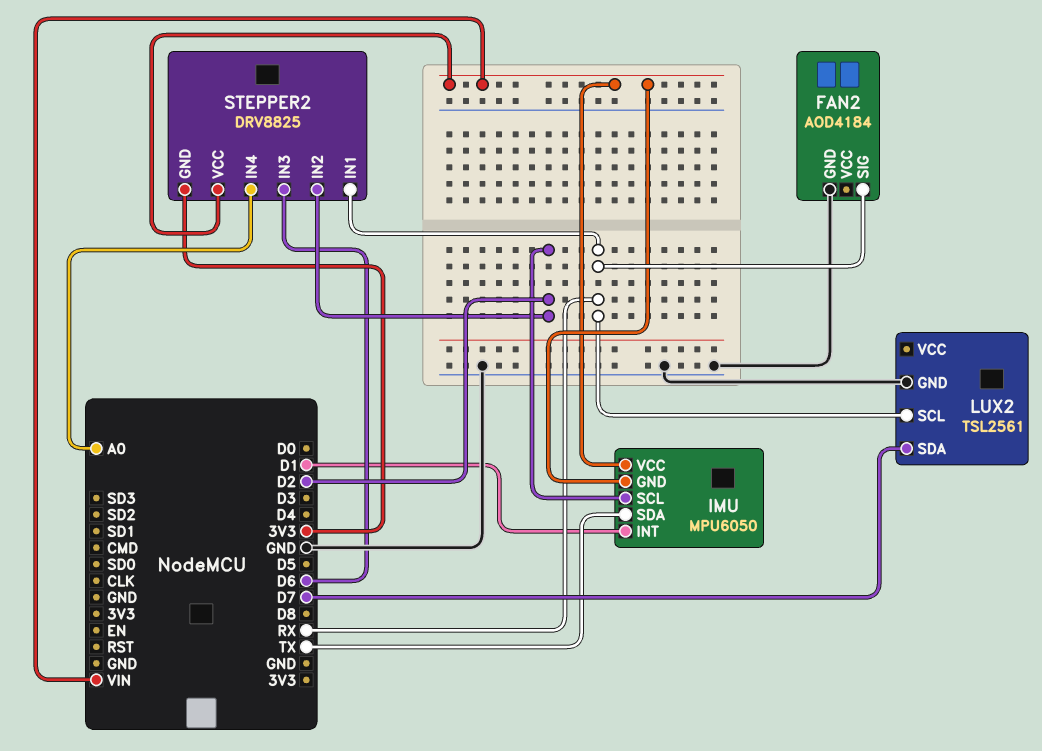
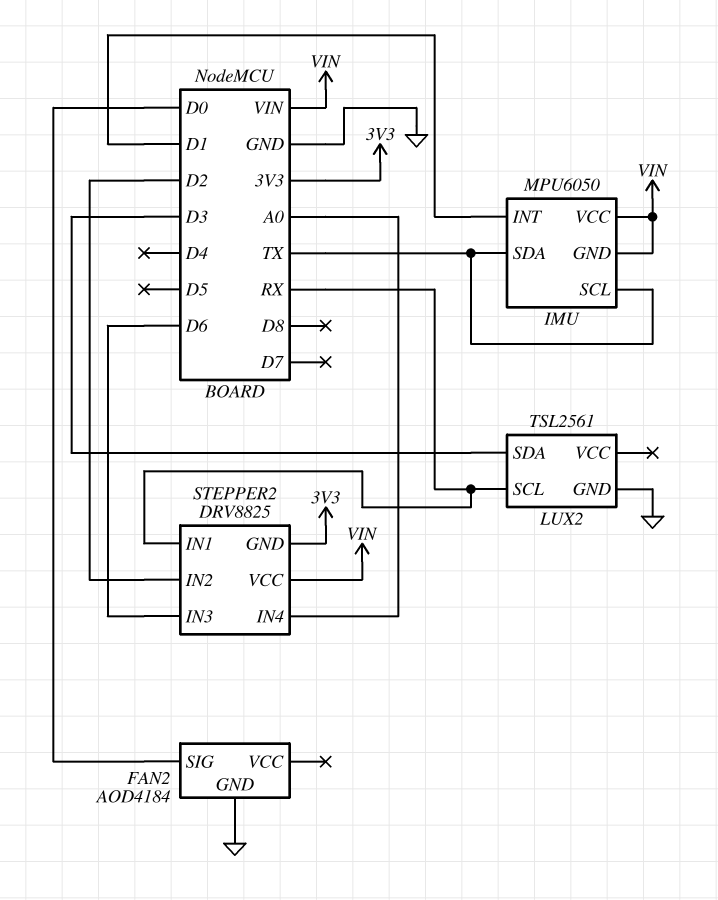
FAN2 pin SIG: RX -> D0
IMU pin SCL: D2 -> TX
LUX2 pin SDA: D7 -> D3

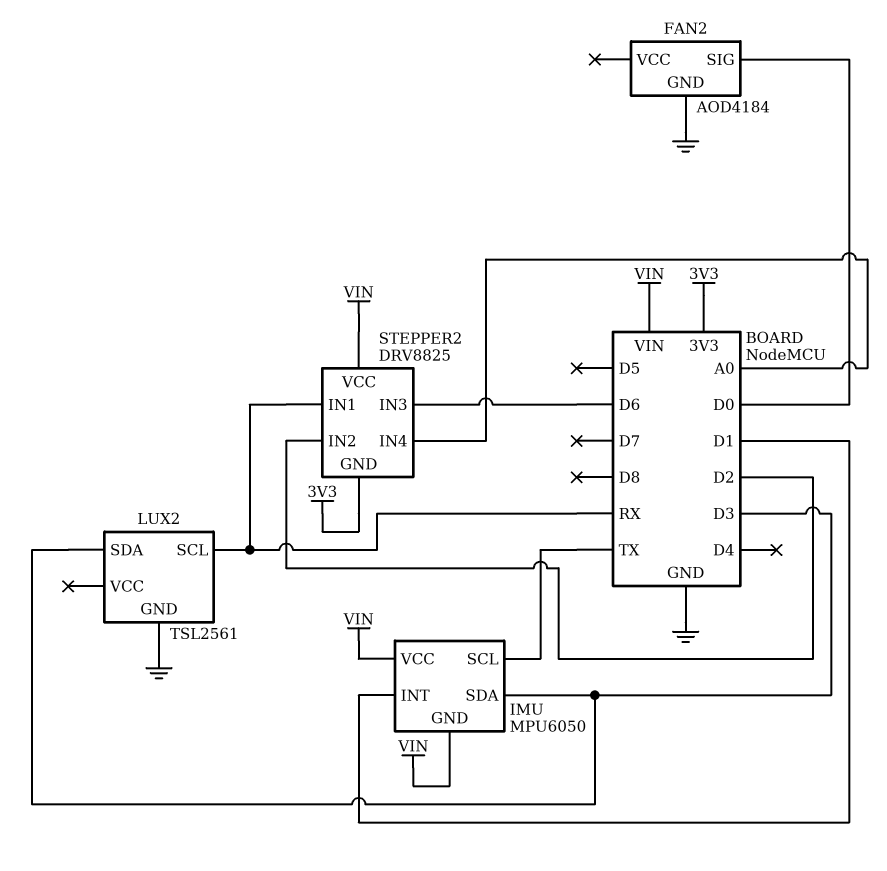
IMU pin SDA: TX -> D3

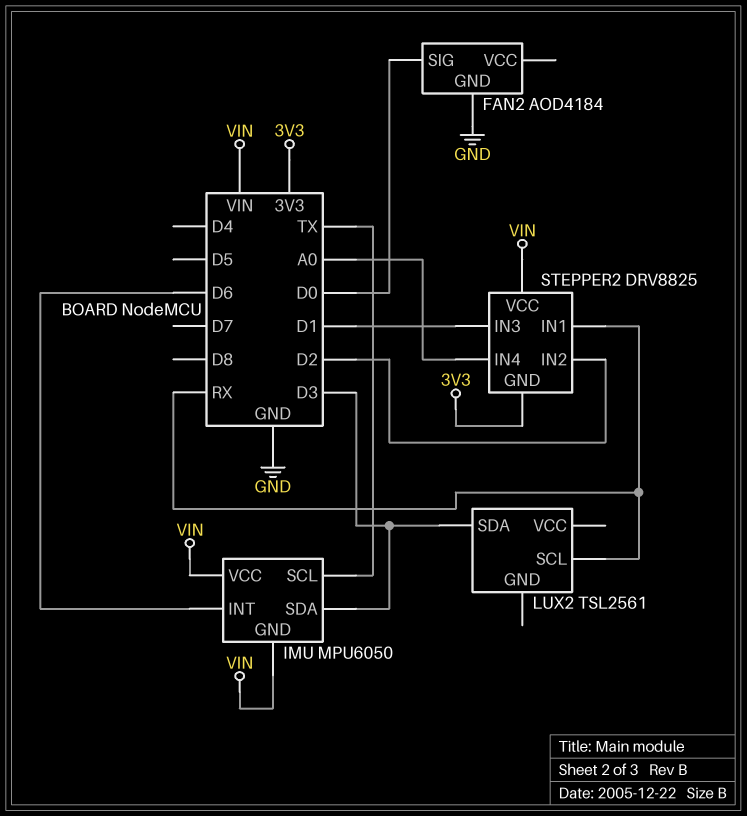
IMU pin INT: D1 -> D6
LUX2 pin GND: GND -> none
STEPPER2 pin IN3: D6 -> D1

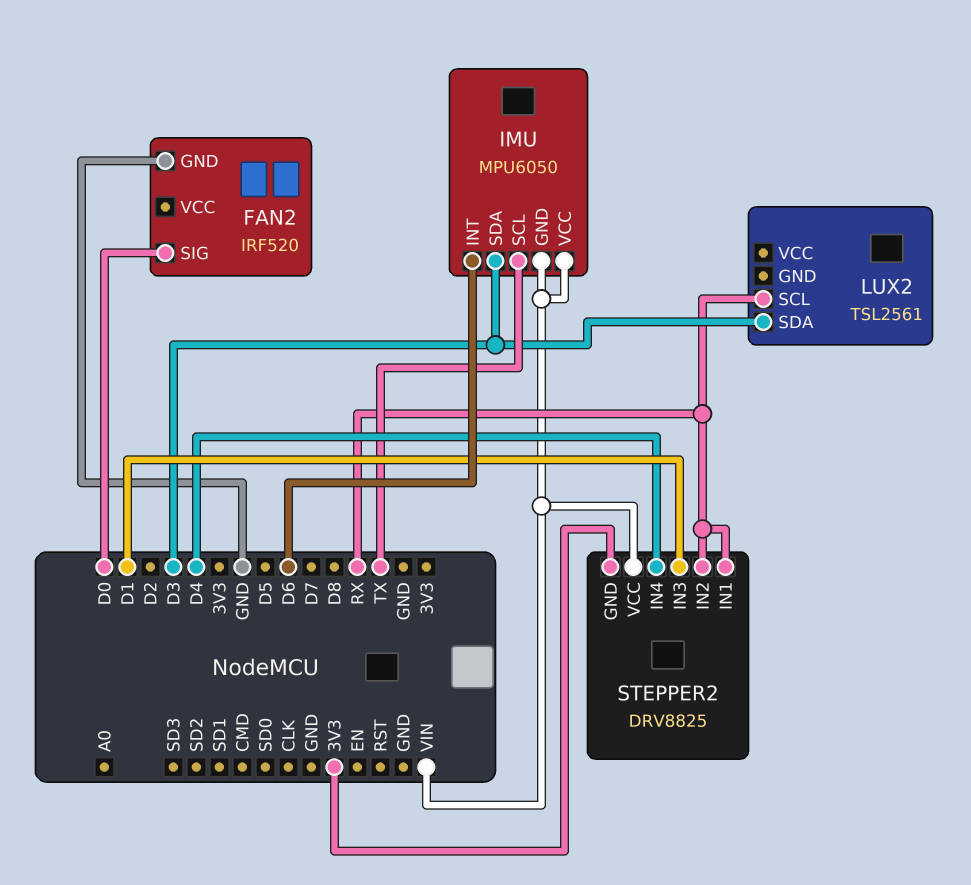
FAN2: AOD4184 -> IRF520
STEPPER2 pin IN2: D2 -> RX
STEPPER2 pin IN4: A0 -> D4

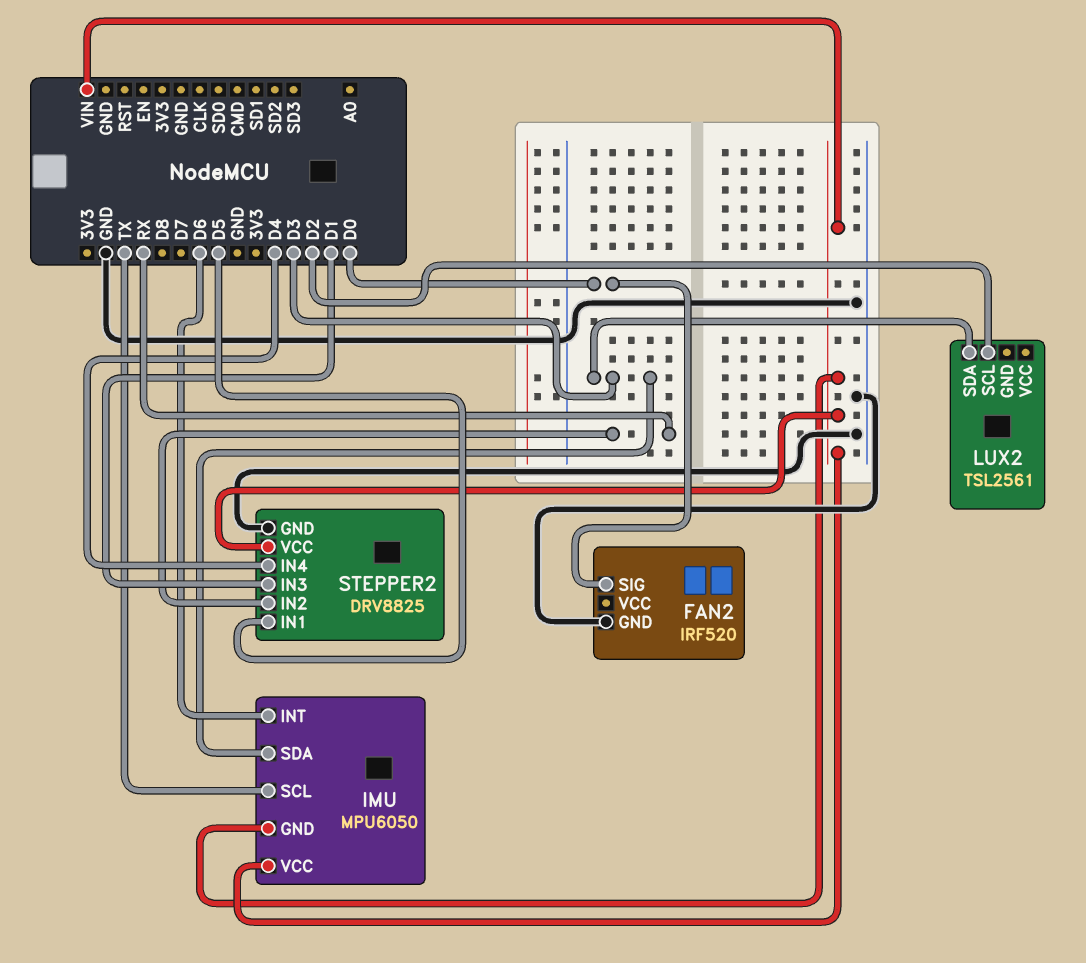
LUX2 pin SCL: RX -> D2
STEPPER2 pin GND: 3V3 -> GND
STEPPER2 pin IN1: RX -> D5

